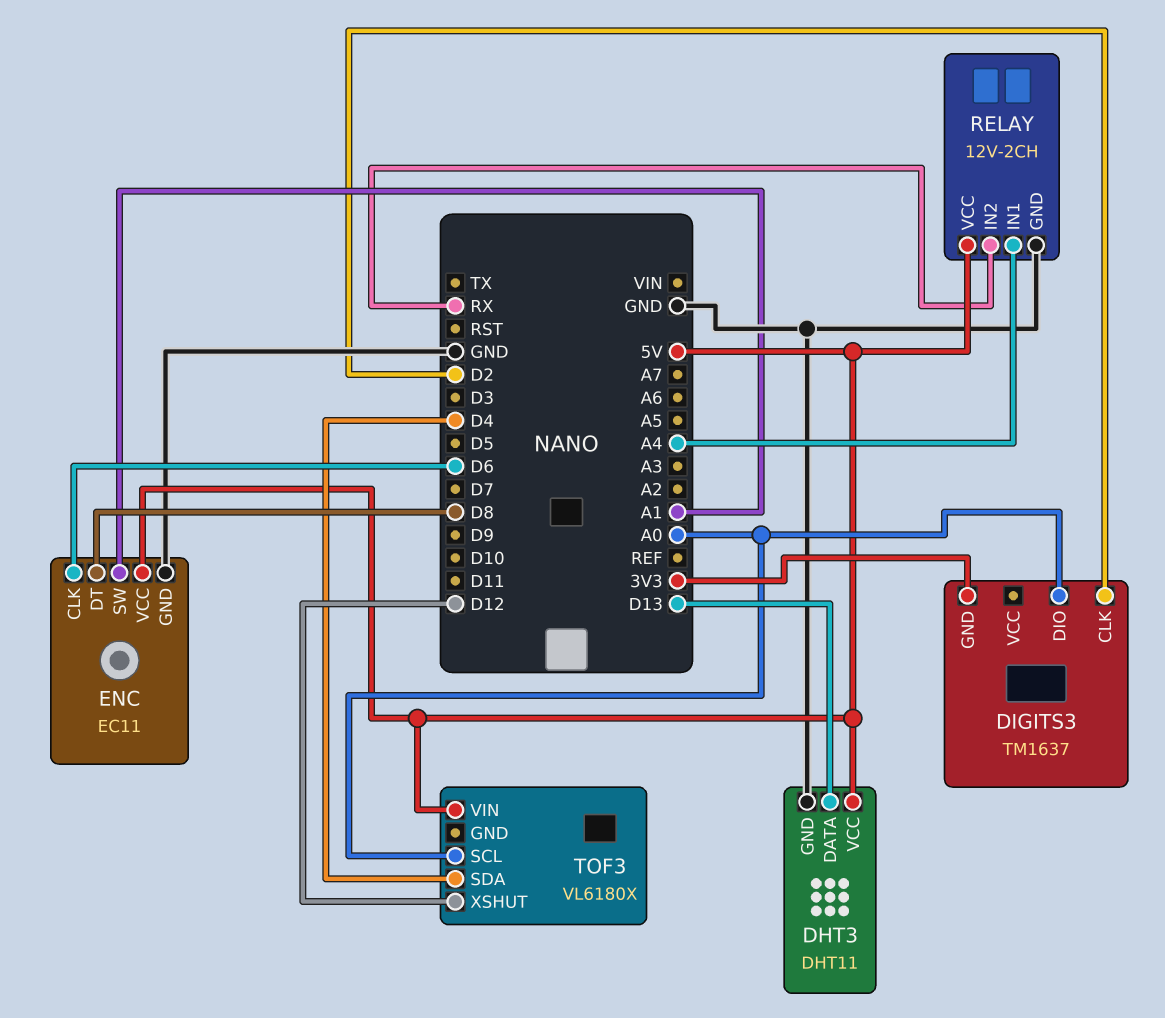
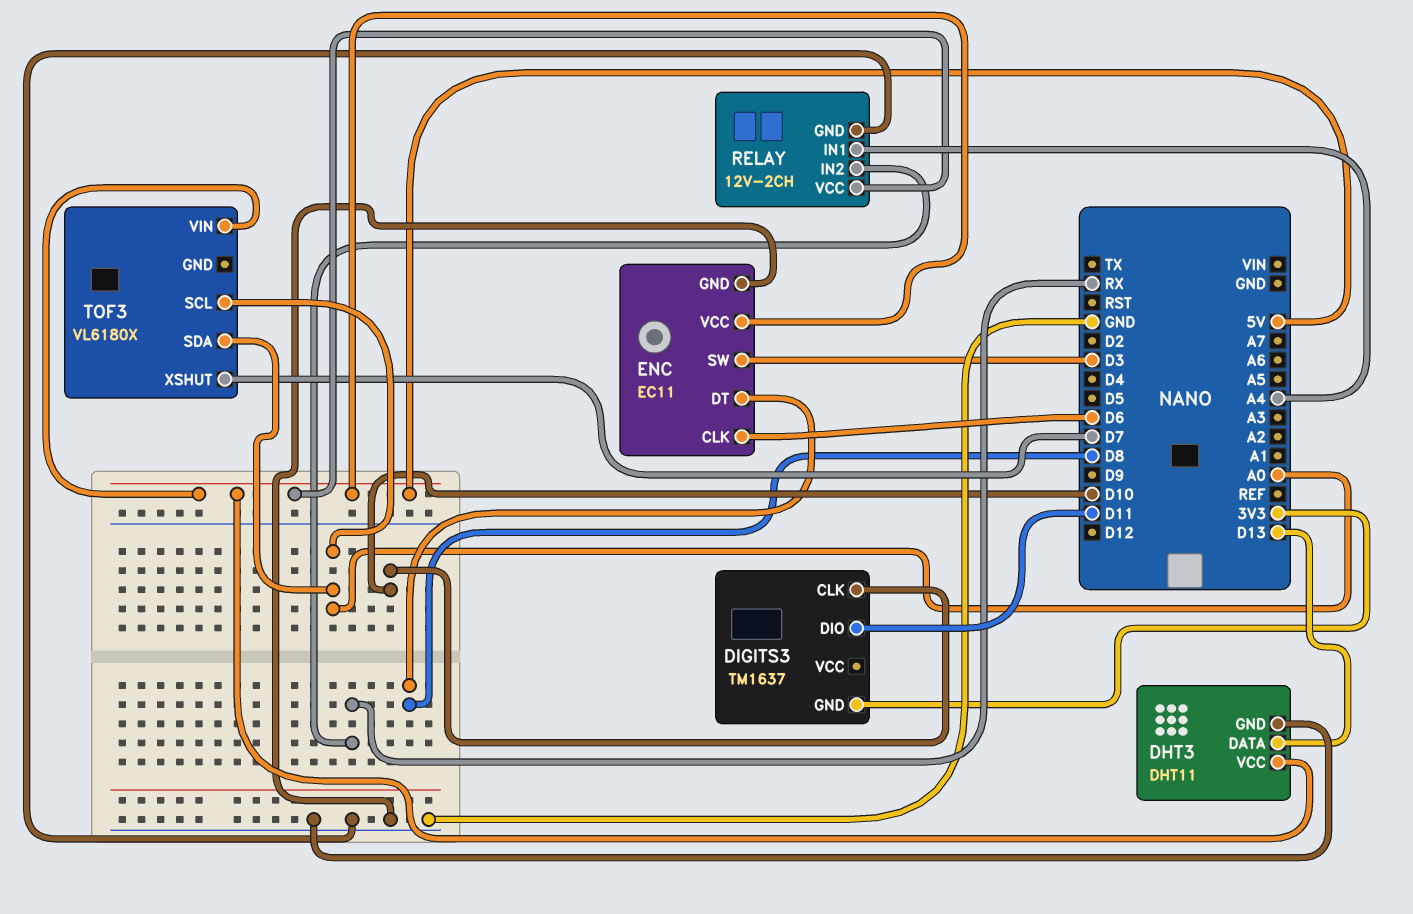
DIGITS3 pin CLK: D2 -> D10
DIGITS3 pin DIO: A0 -> D11
ENC pin SW: A1 -> D3
TOF3 pin SDA: D4 -> A0
TOF3 pin XSHUT: D12 -> D7

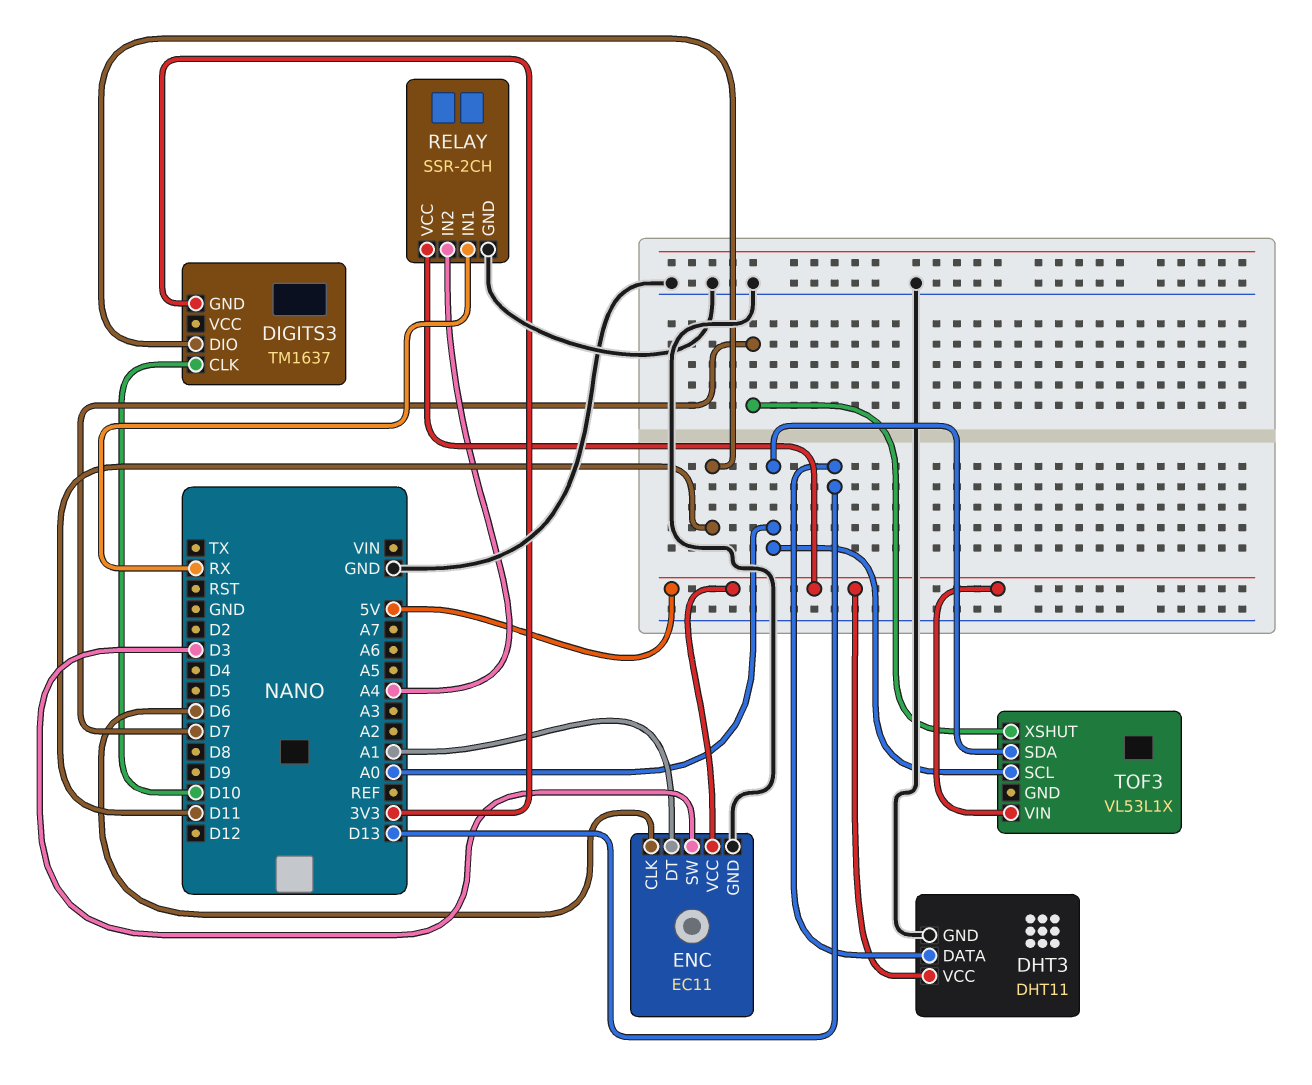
ENC pin DT: D8 -> A1
RELAY: 12V-2CH -> SSR-2CH
RELAY pin IN1: A4 -> RX
RELAY pin IN2: RX -> A4
TOF3: VL6180X -> VL53L1X

